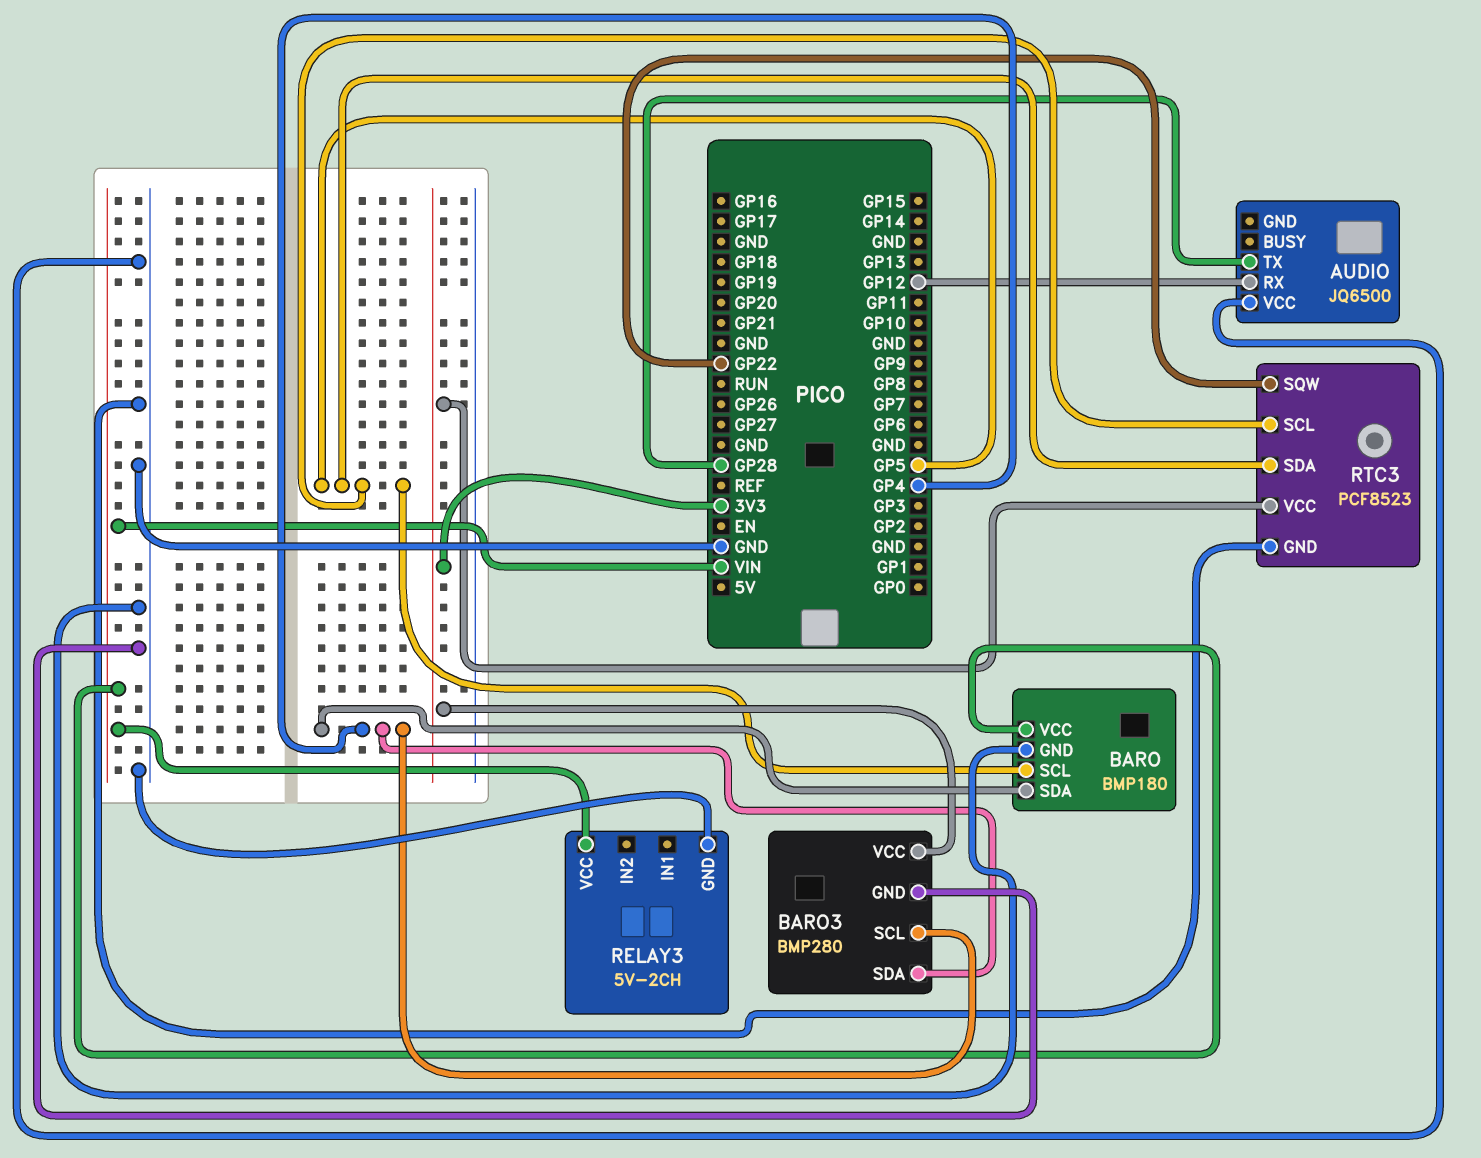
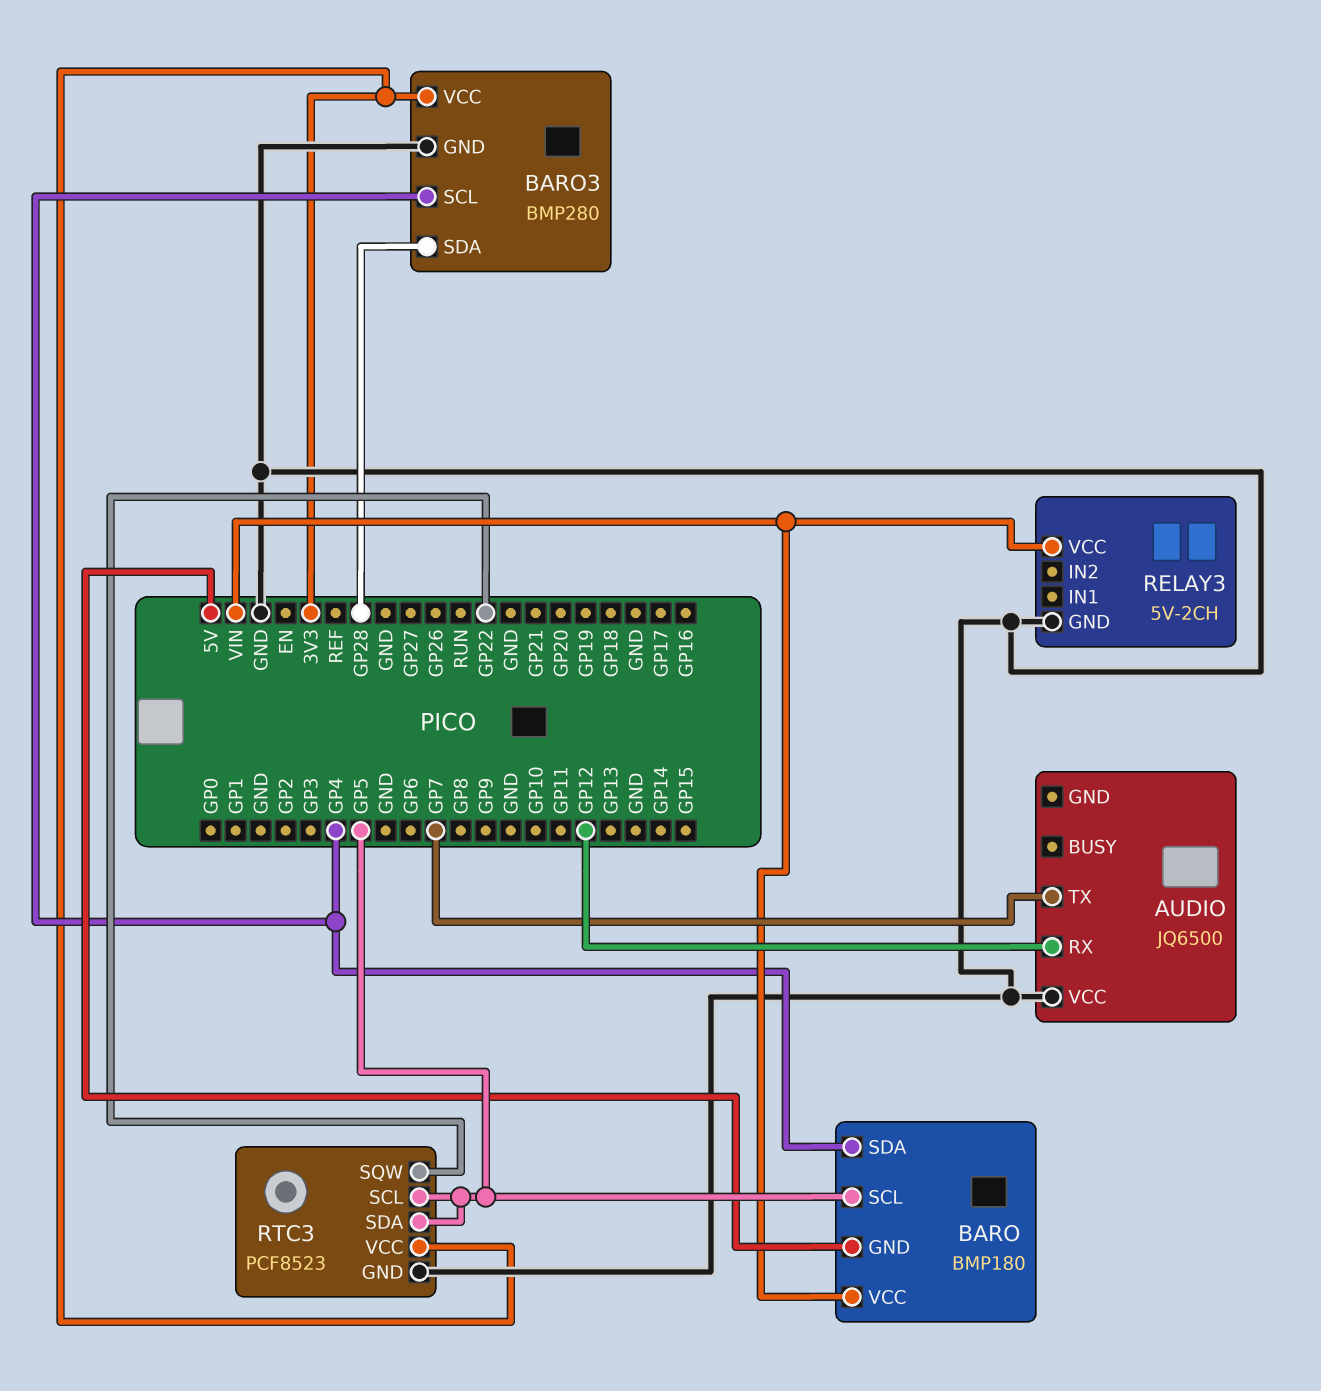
AUDIO pin TX: GP28 -> GP7
BARO pin GND: GND -> 5V
BARO3 pin SDA: GP4 -> GP28

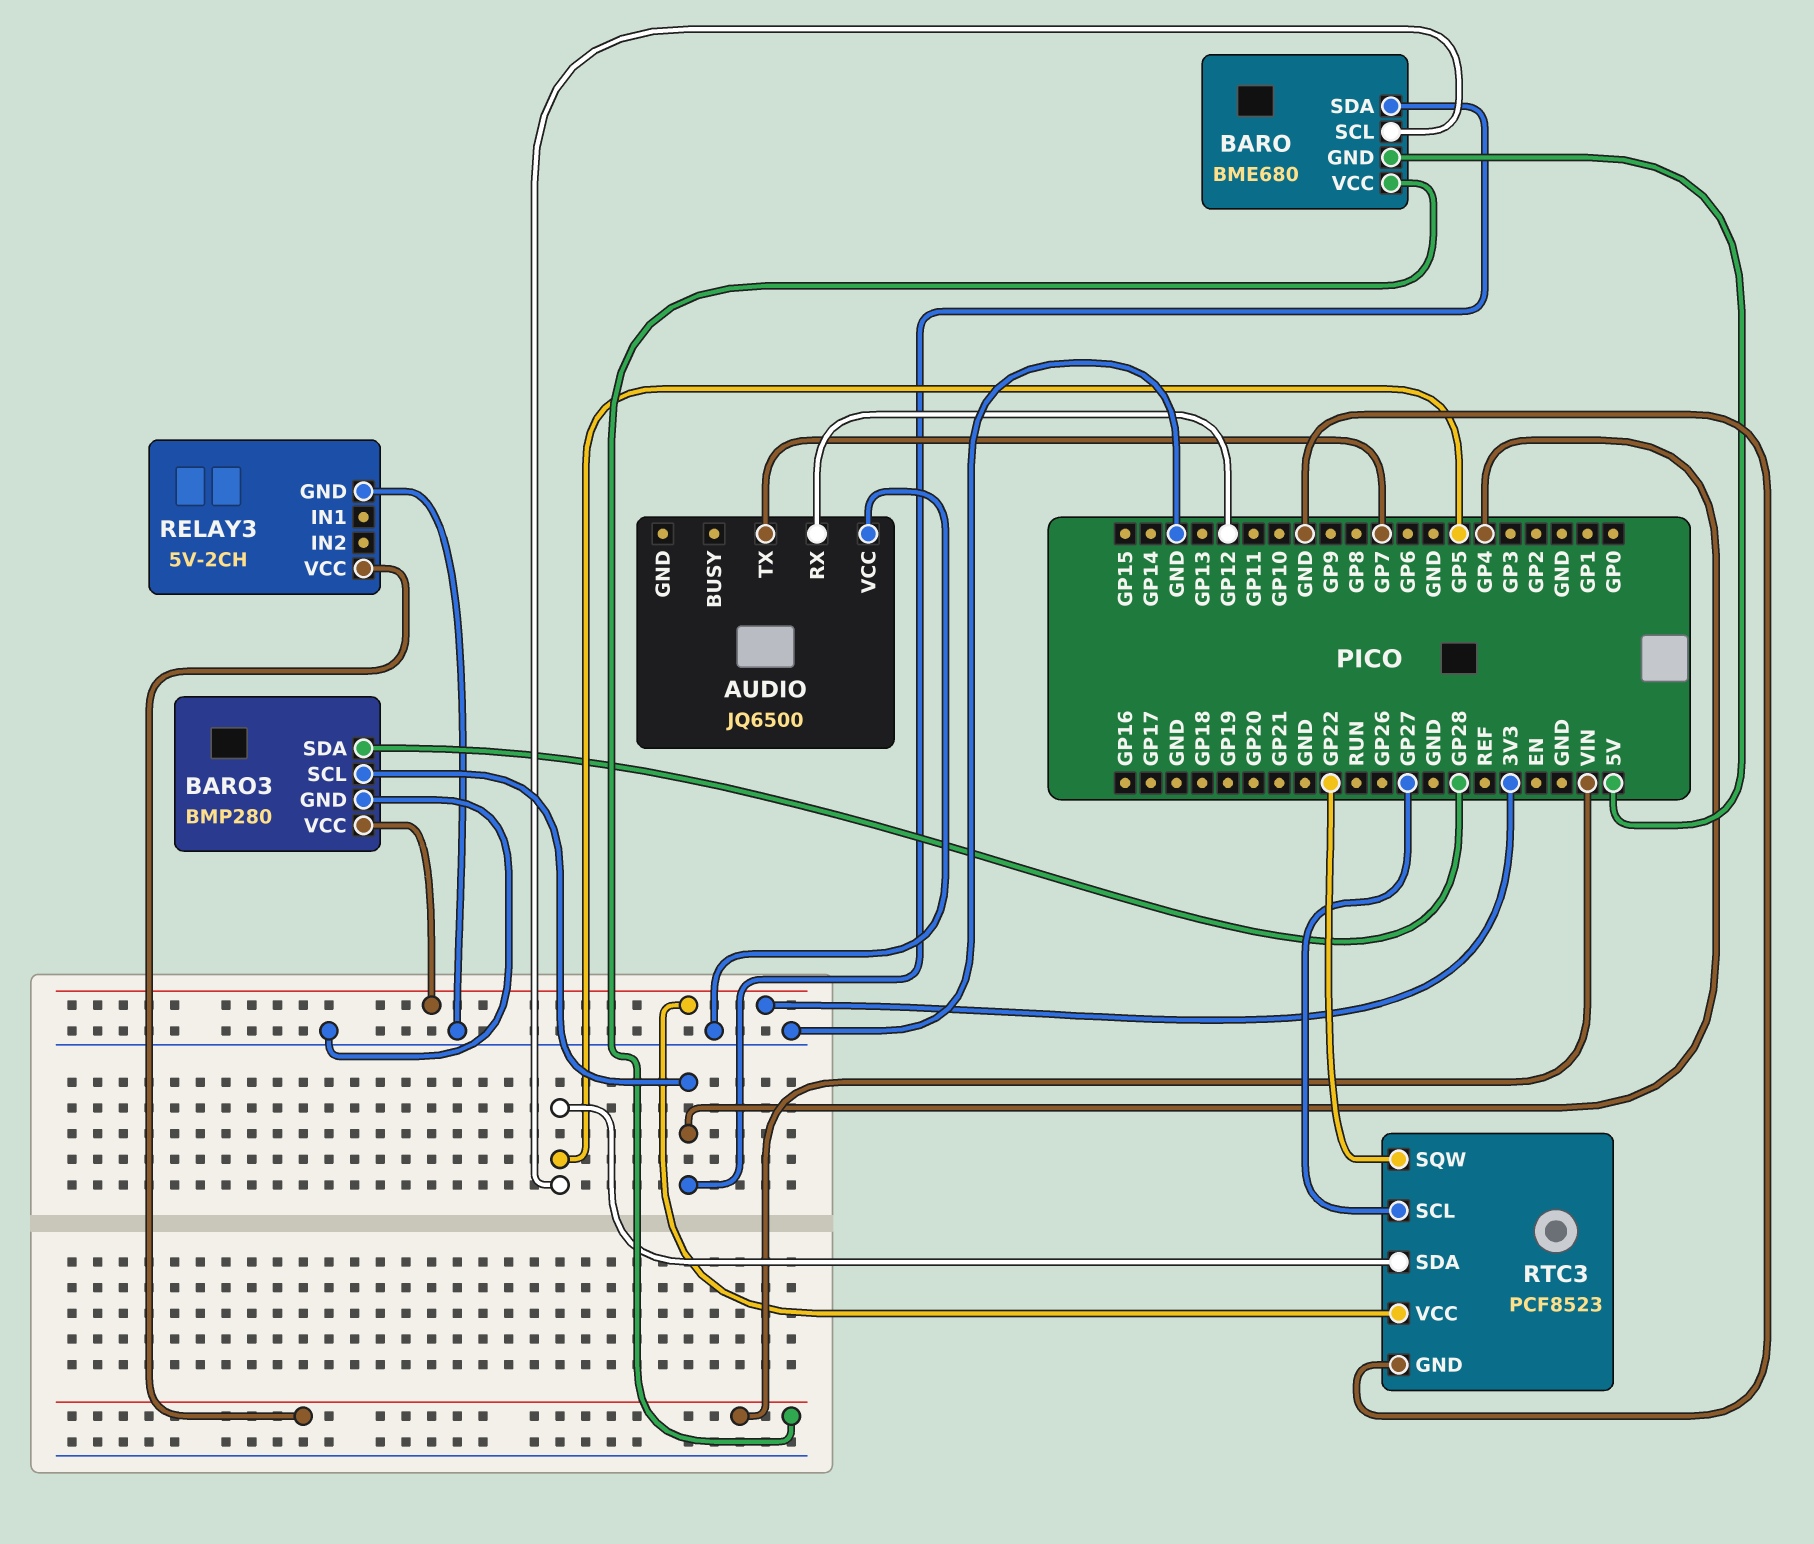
BARO: BMP180 -> BME680
RTC3 pin SCL: GP5 -> GP27

